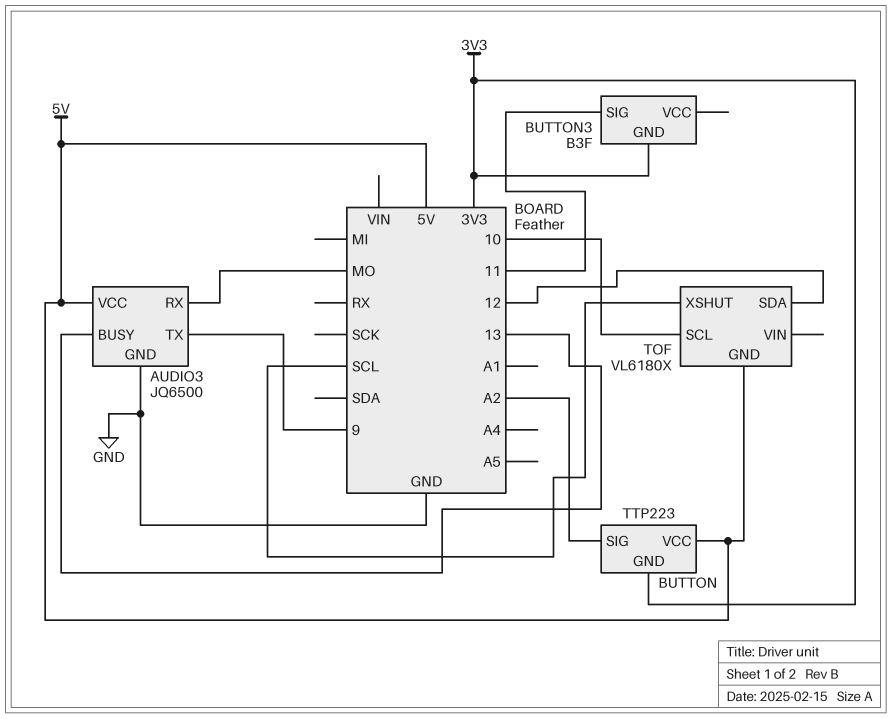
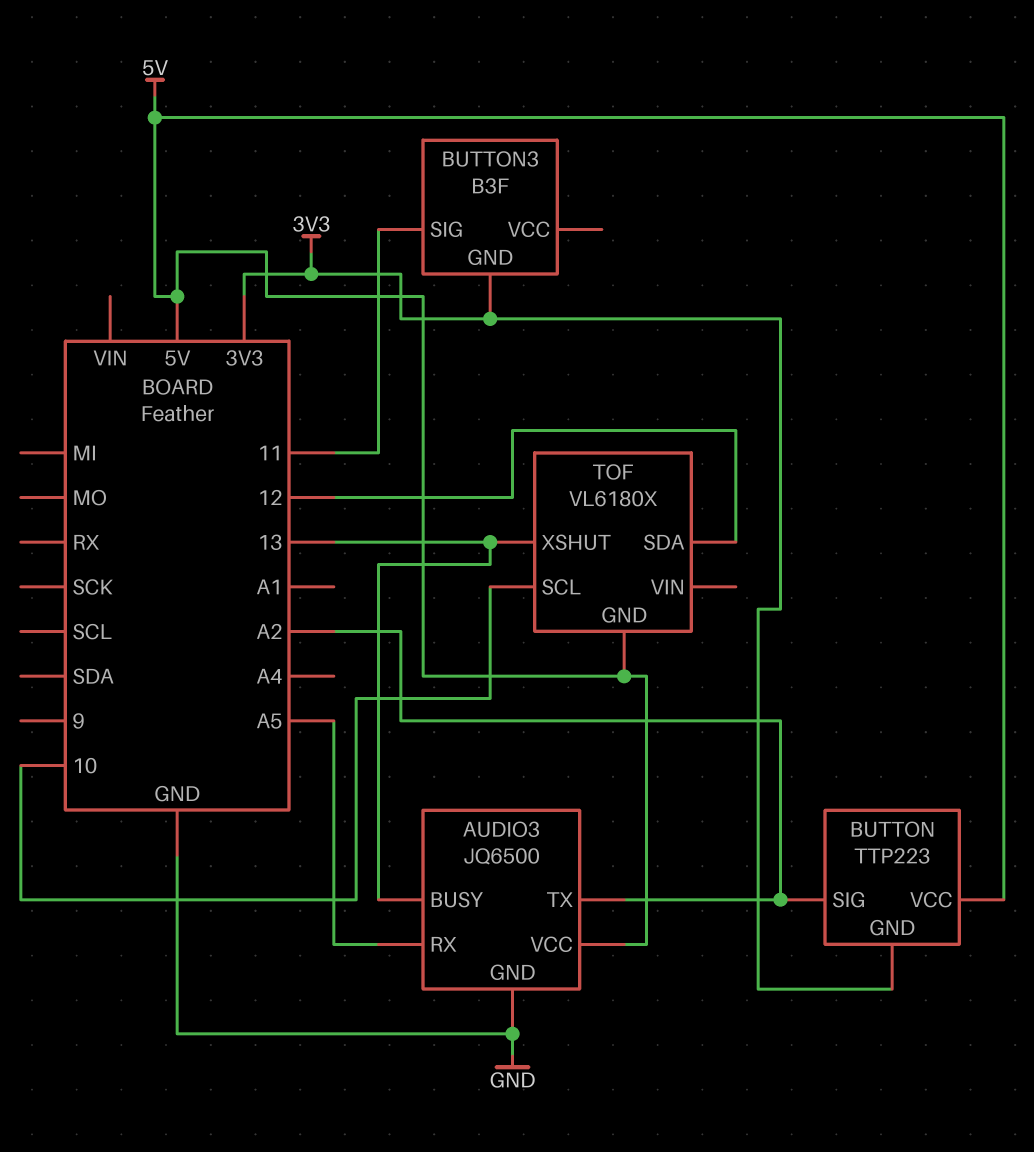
AUDIO3 pin RX: MO -> A5
AUDIO3 pin TX: 9 -> A2
TOF pin XSHUT: SCL -> 13

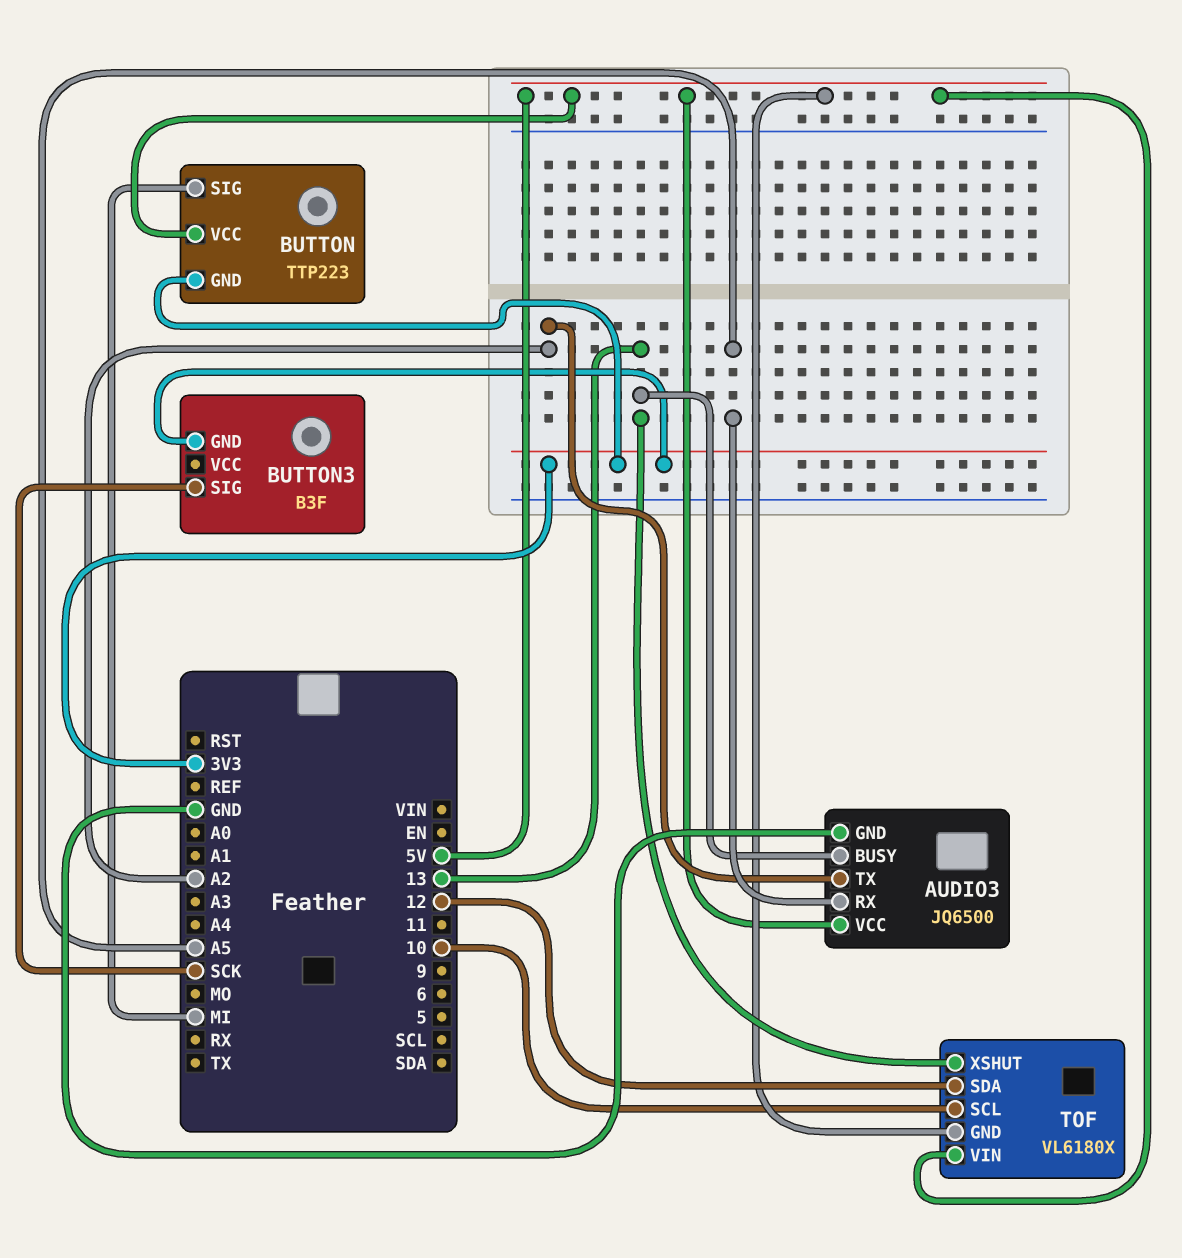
BUTTON pin SIG: A2 -> MI
BUTTON3 pin SIG: 11 -> SCK
TOF pin VIN: none -> 5V

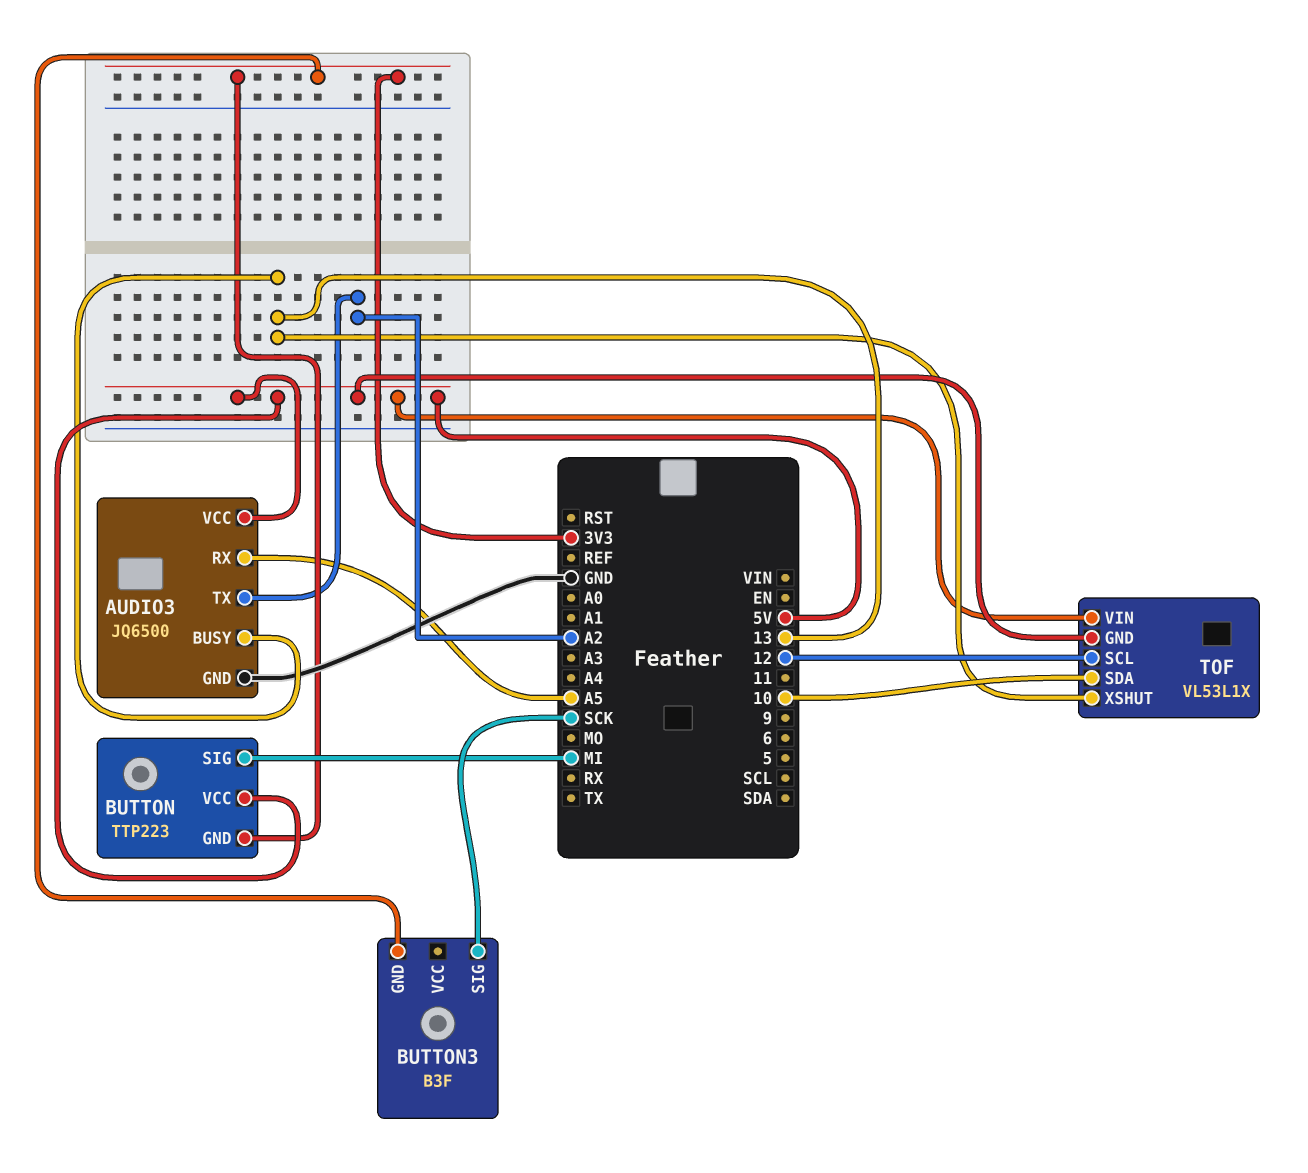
TOF: VL6180X -> VL53L1X
TOF pin SCL: 10 -> 12
TOF pin SDA: 12 -> 10

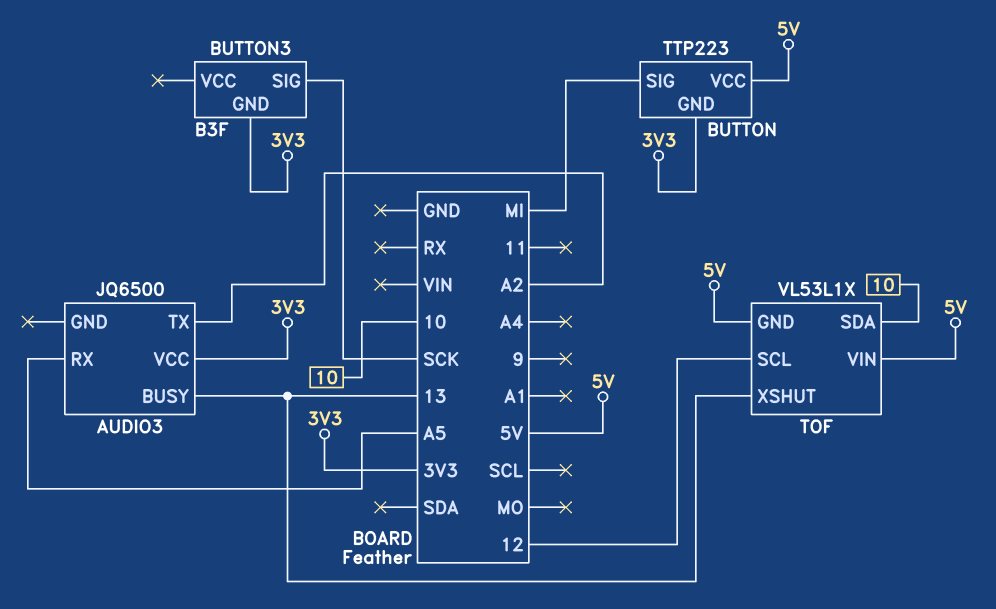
AUDIO3 pin GND: GND -> none
AUDIO3 pin VCC: 5V -> 3V3

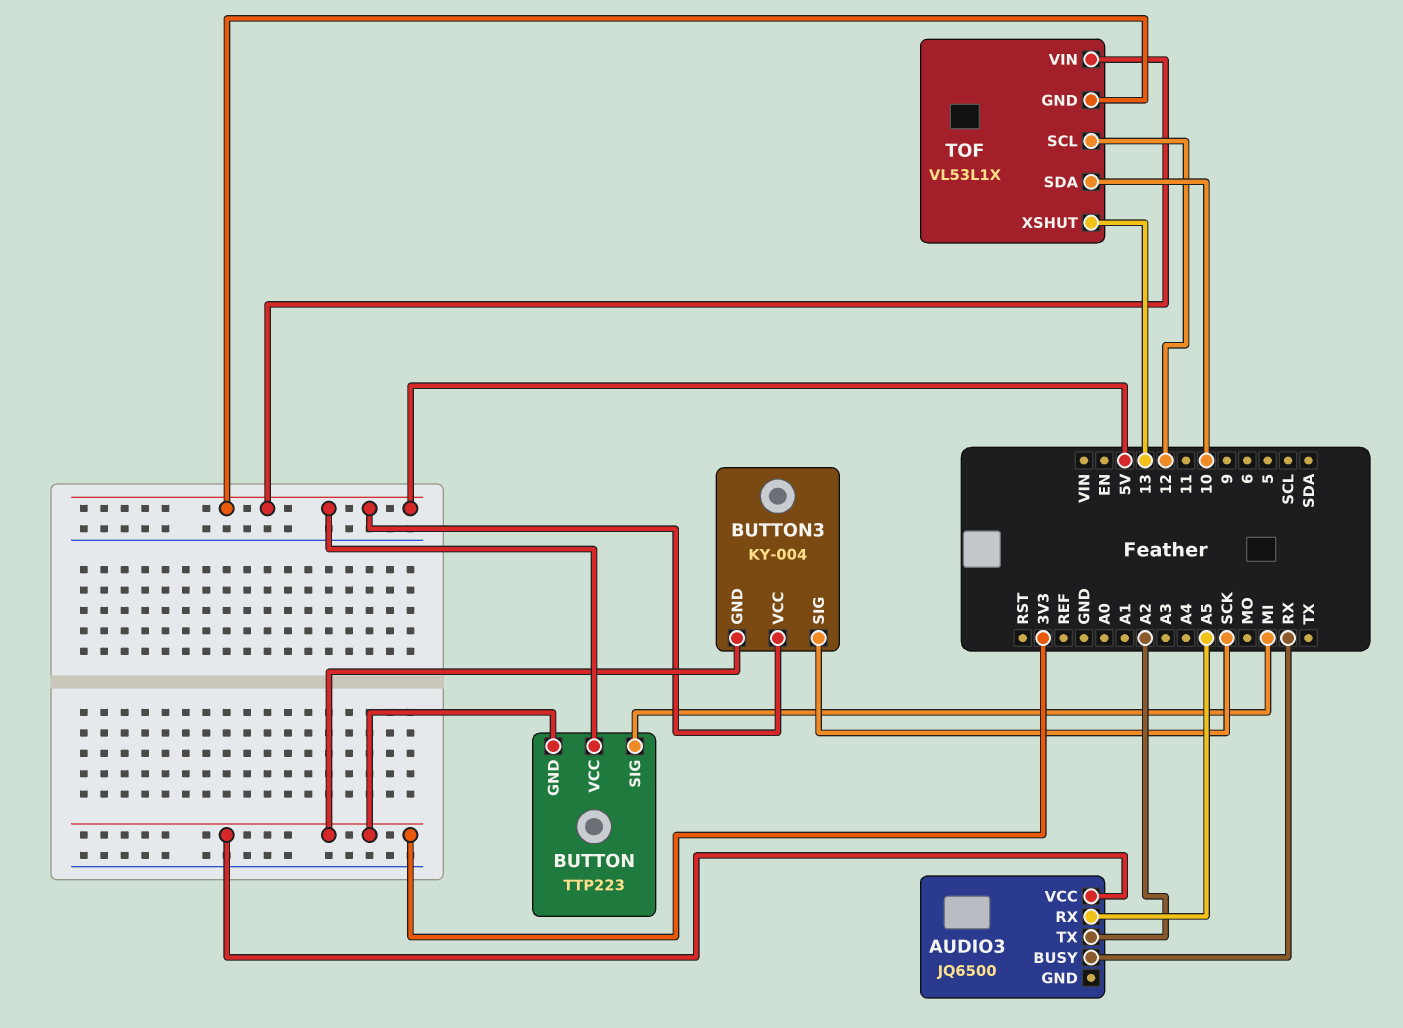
AUDIO3 pin BUSY: 13 -> RX
BUTTON3: B3F -> KY-004
BUTTON3 pin VCC: none -> 5V

